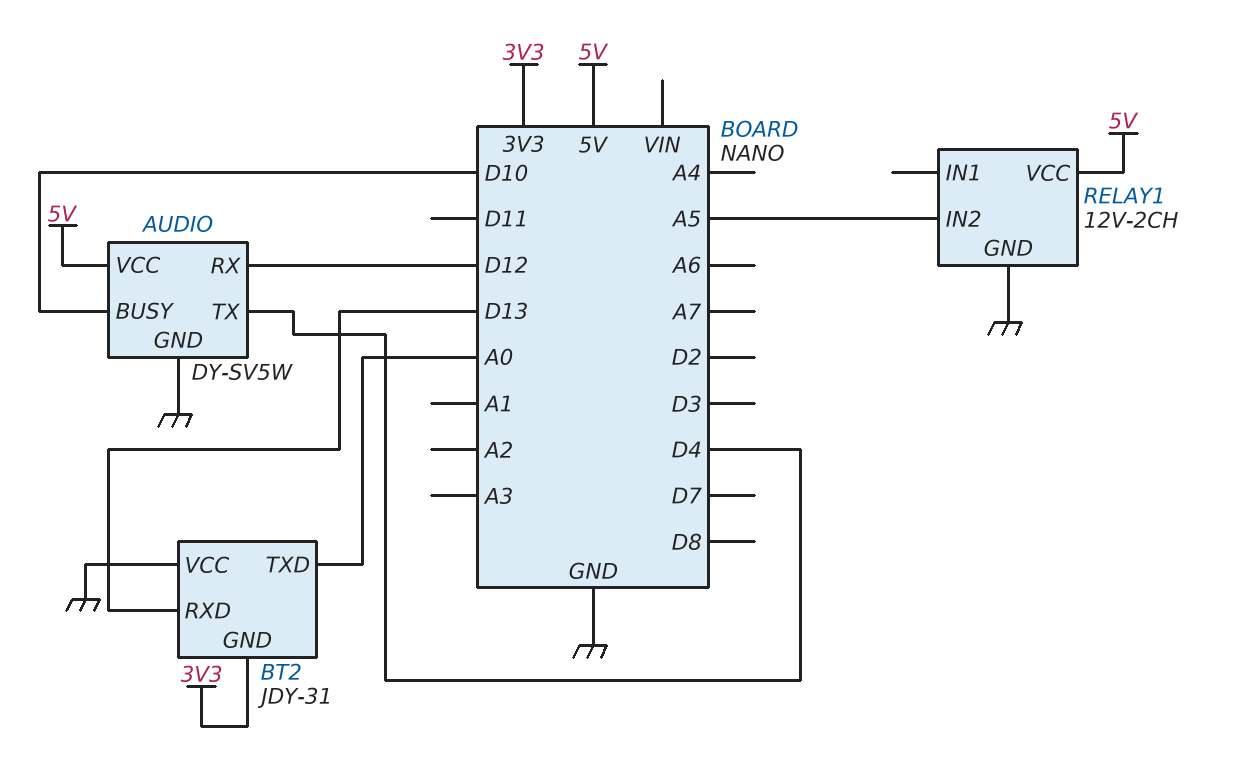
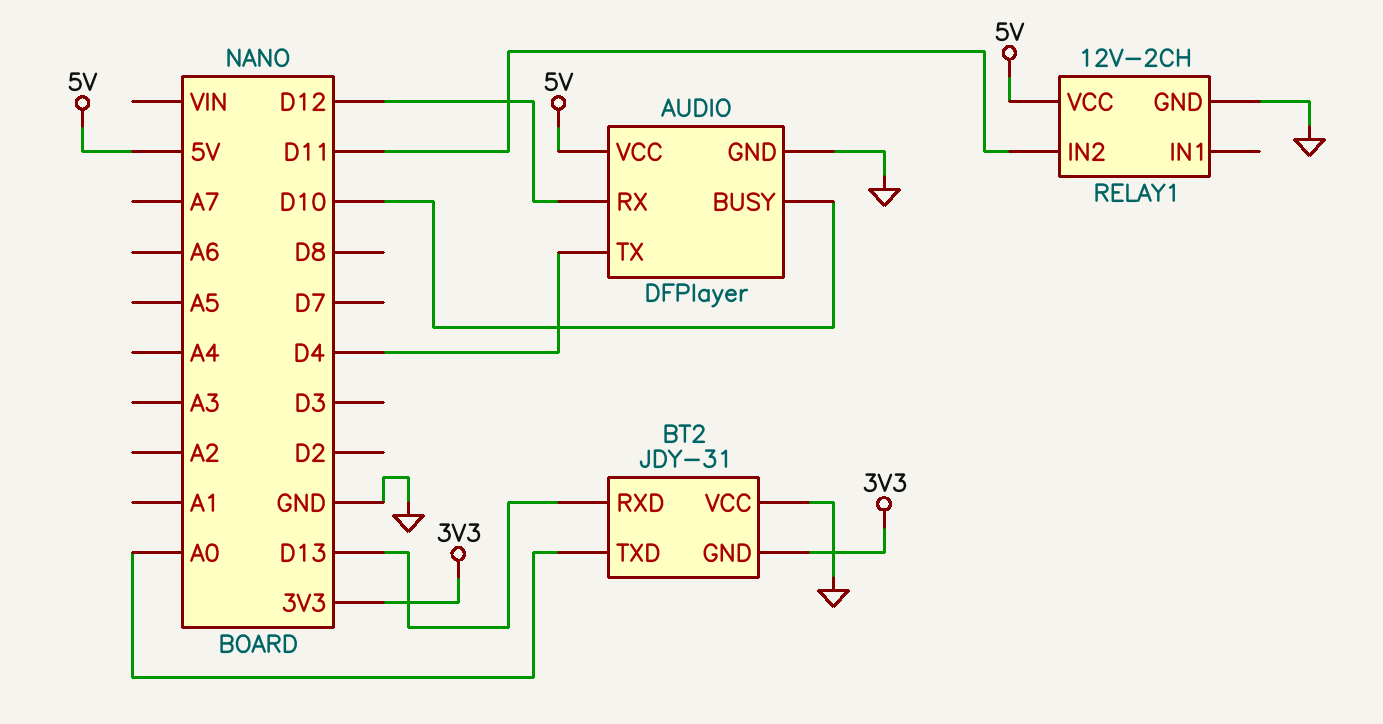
AUDIO: DY-SV5W -> DFPlayer
RELAY1 pin IN2: A5 -> D11

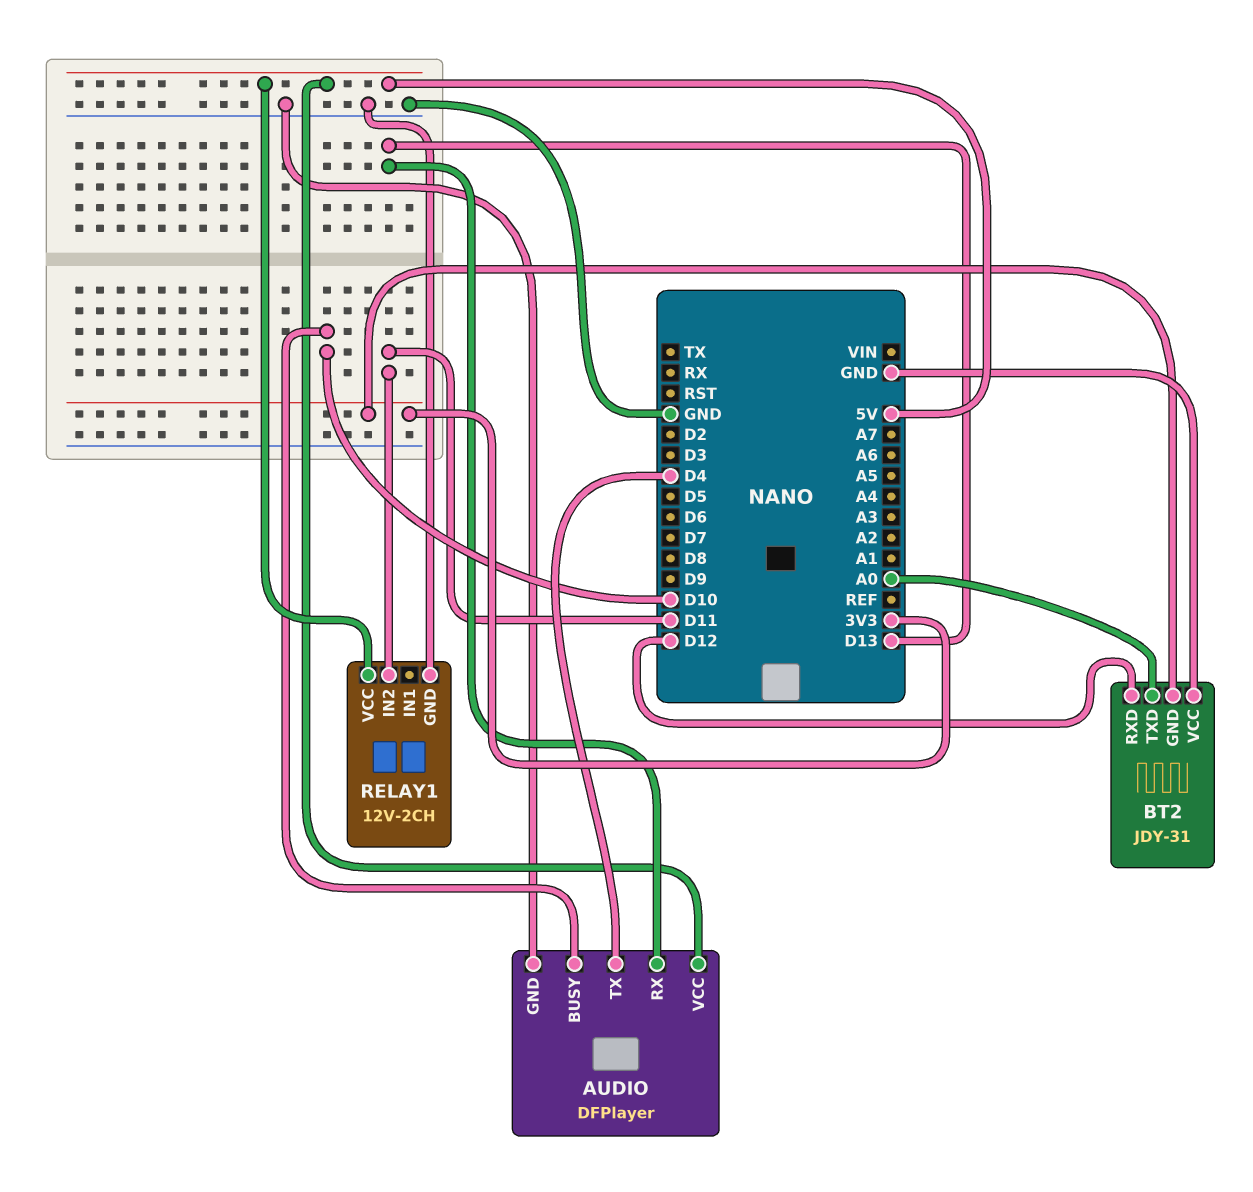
AUDIO pin RX: D12 -> D13
BT2 pin RXD: D13 -> D12

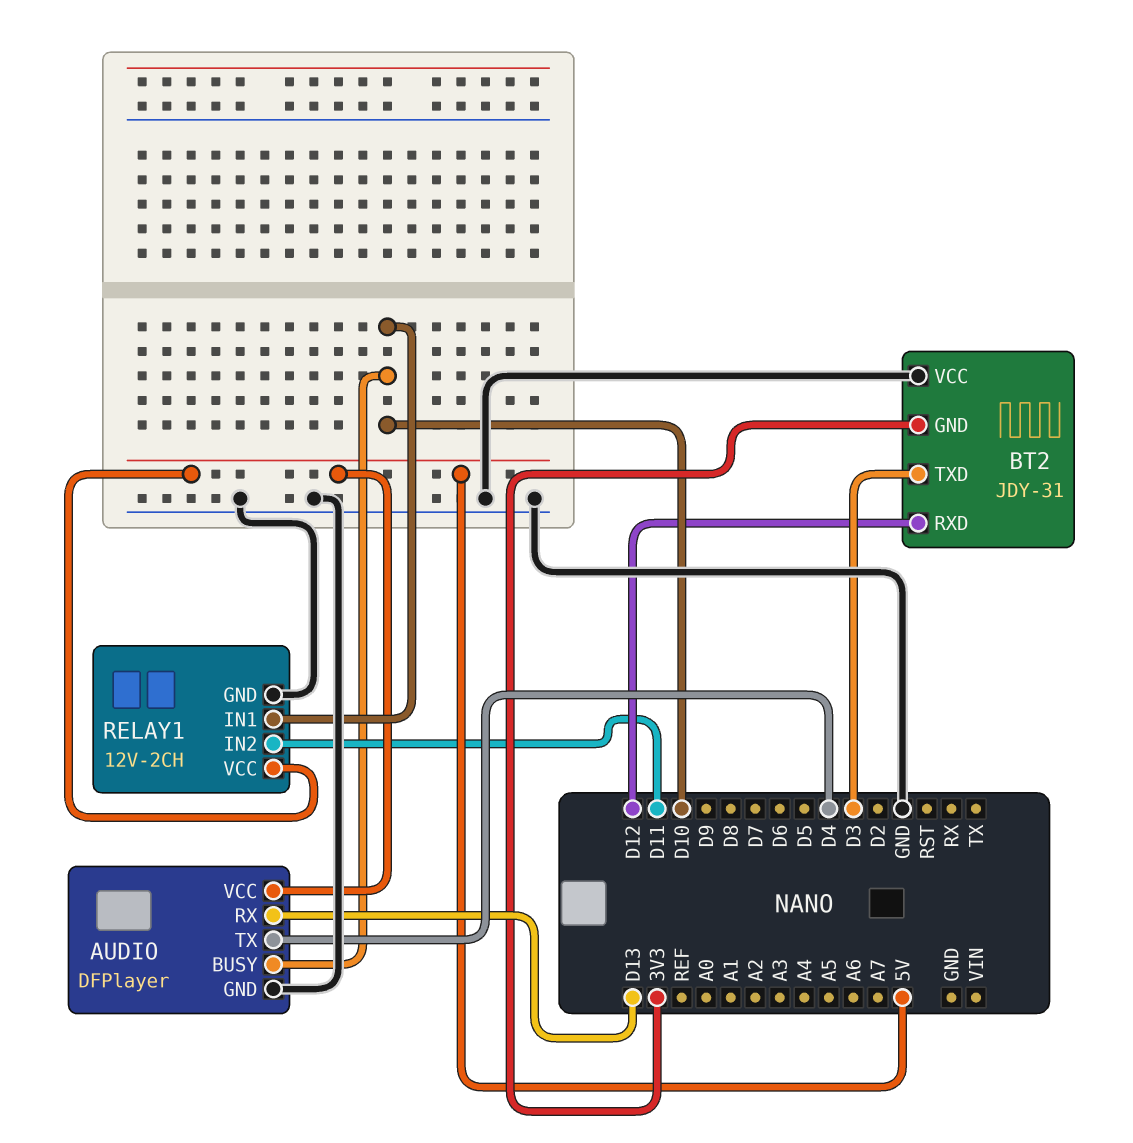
BT2 pin TXD: A0 -> D3
RELAY1 pin IN1: none -> D10

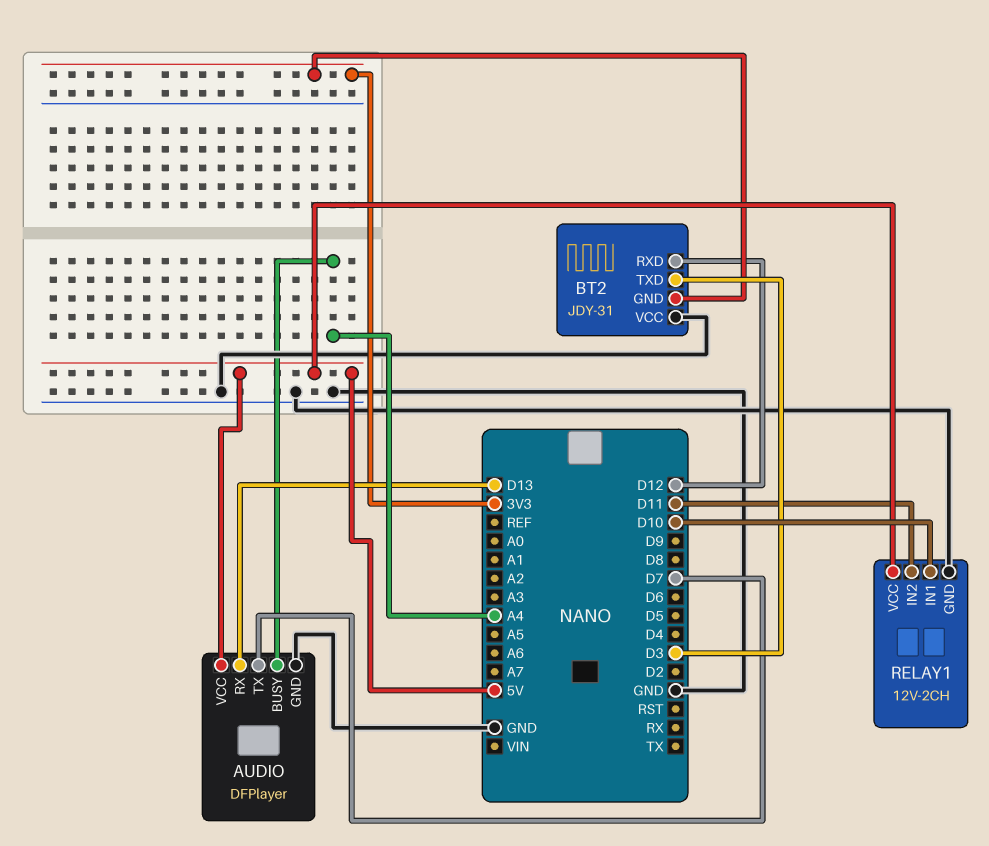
AUDIO pin BUSY: D10 -> A4
AUDIO pin TX: D4 -> D7

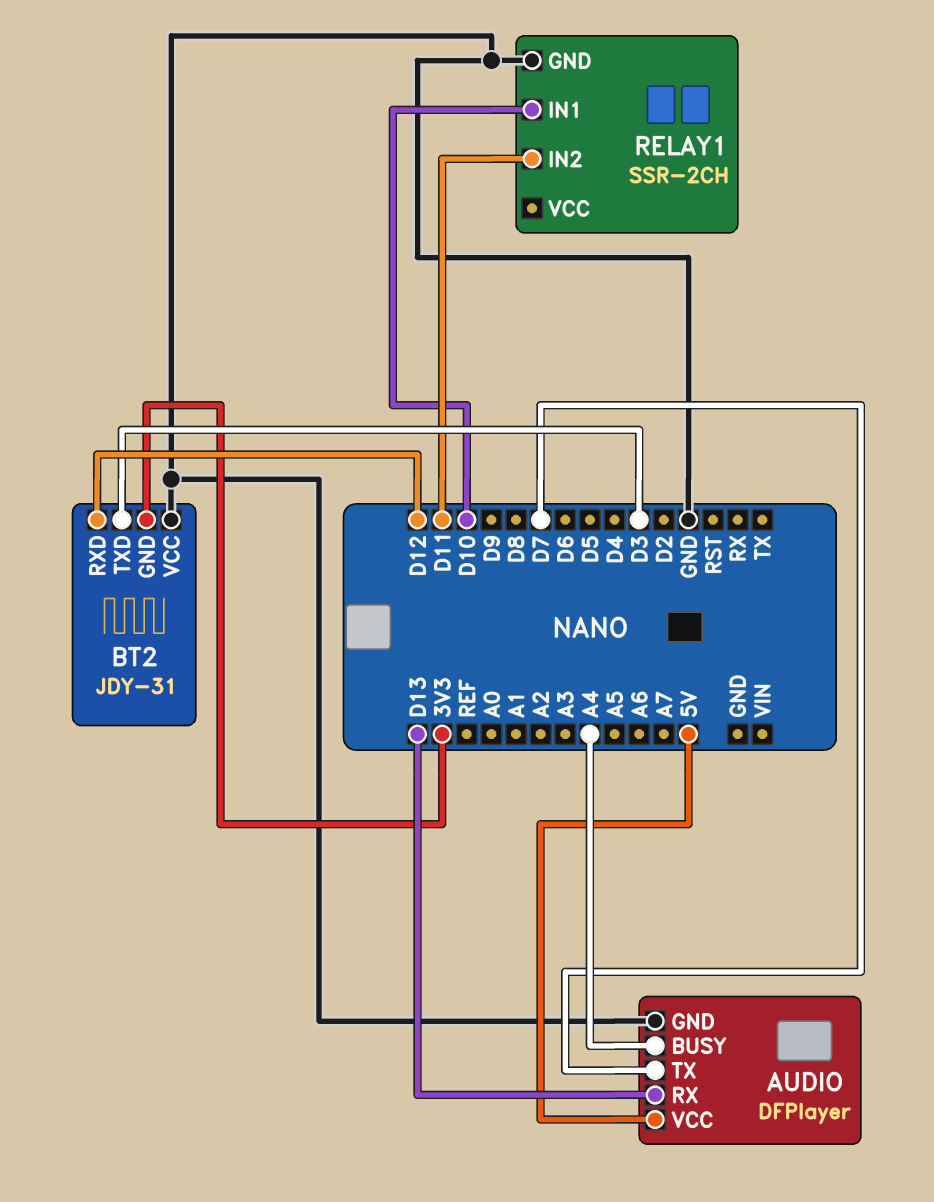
RELAY1: 12V-2CH -> SSR-2CH
RELAY1 pin VCC: 5V -> none

